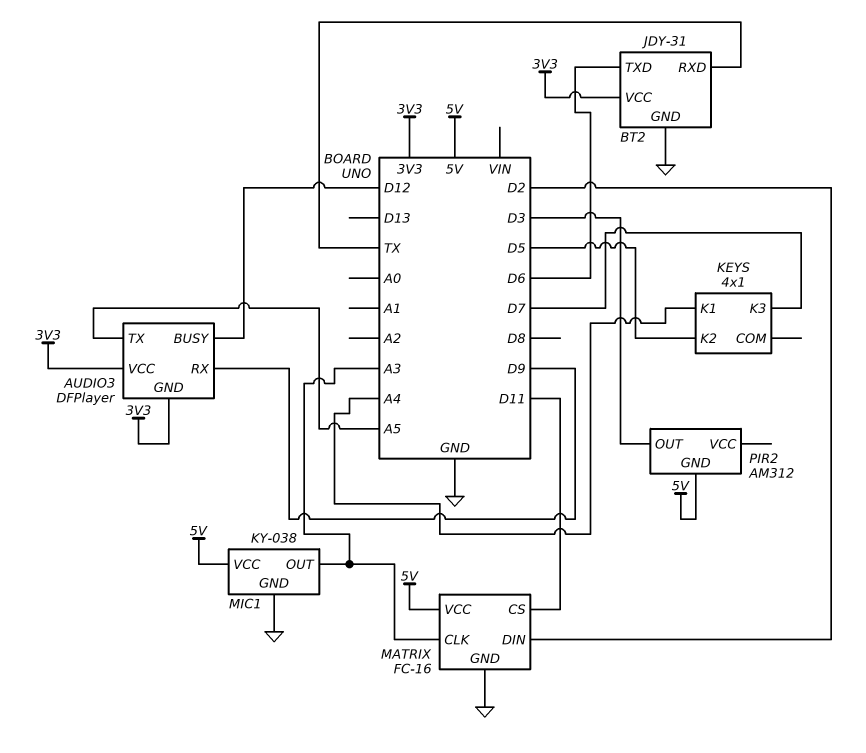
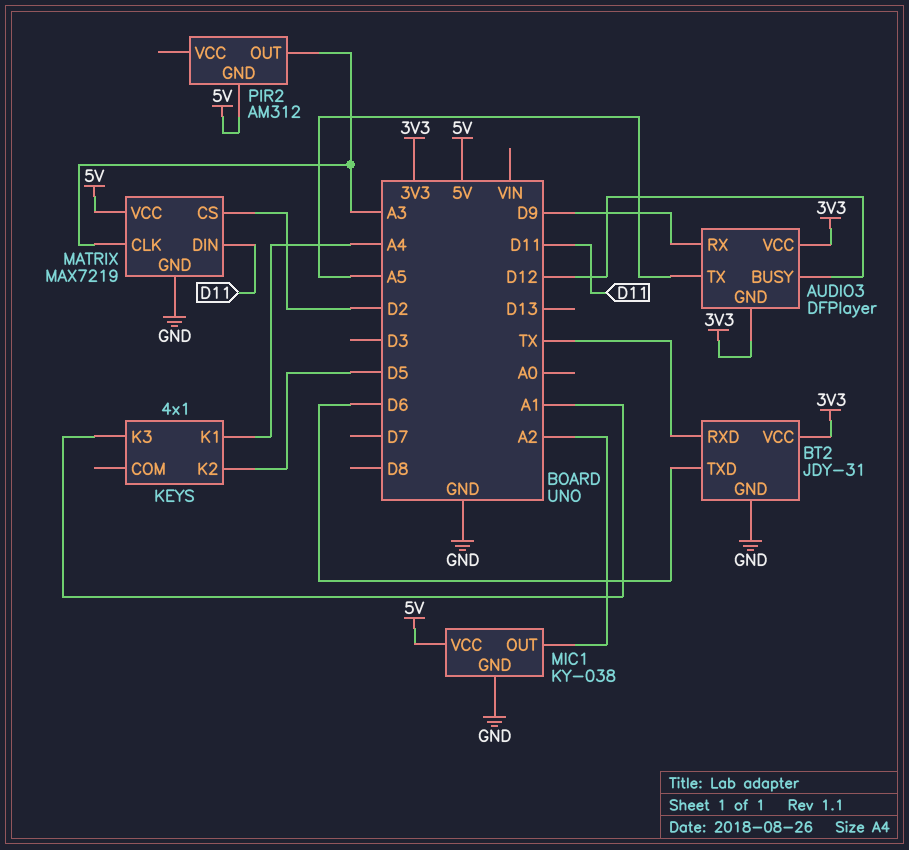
KEYS pin K3: D7 -> A1
MATRIX: FC-16 -> MAX7219
MATRIX pin CS: D11 -> D2
MATRIX pin DIN: D2 -> D11
MIC1 pin OUT: A3 -> A2
PIR2 pin OUT: D3 -> A3

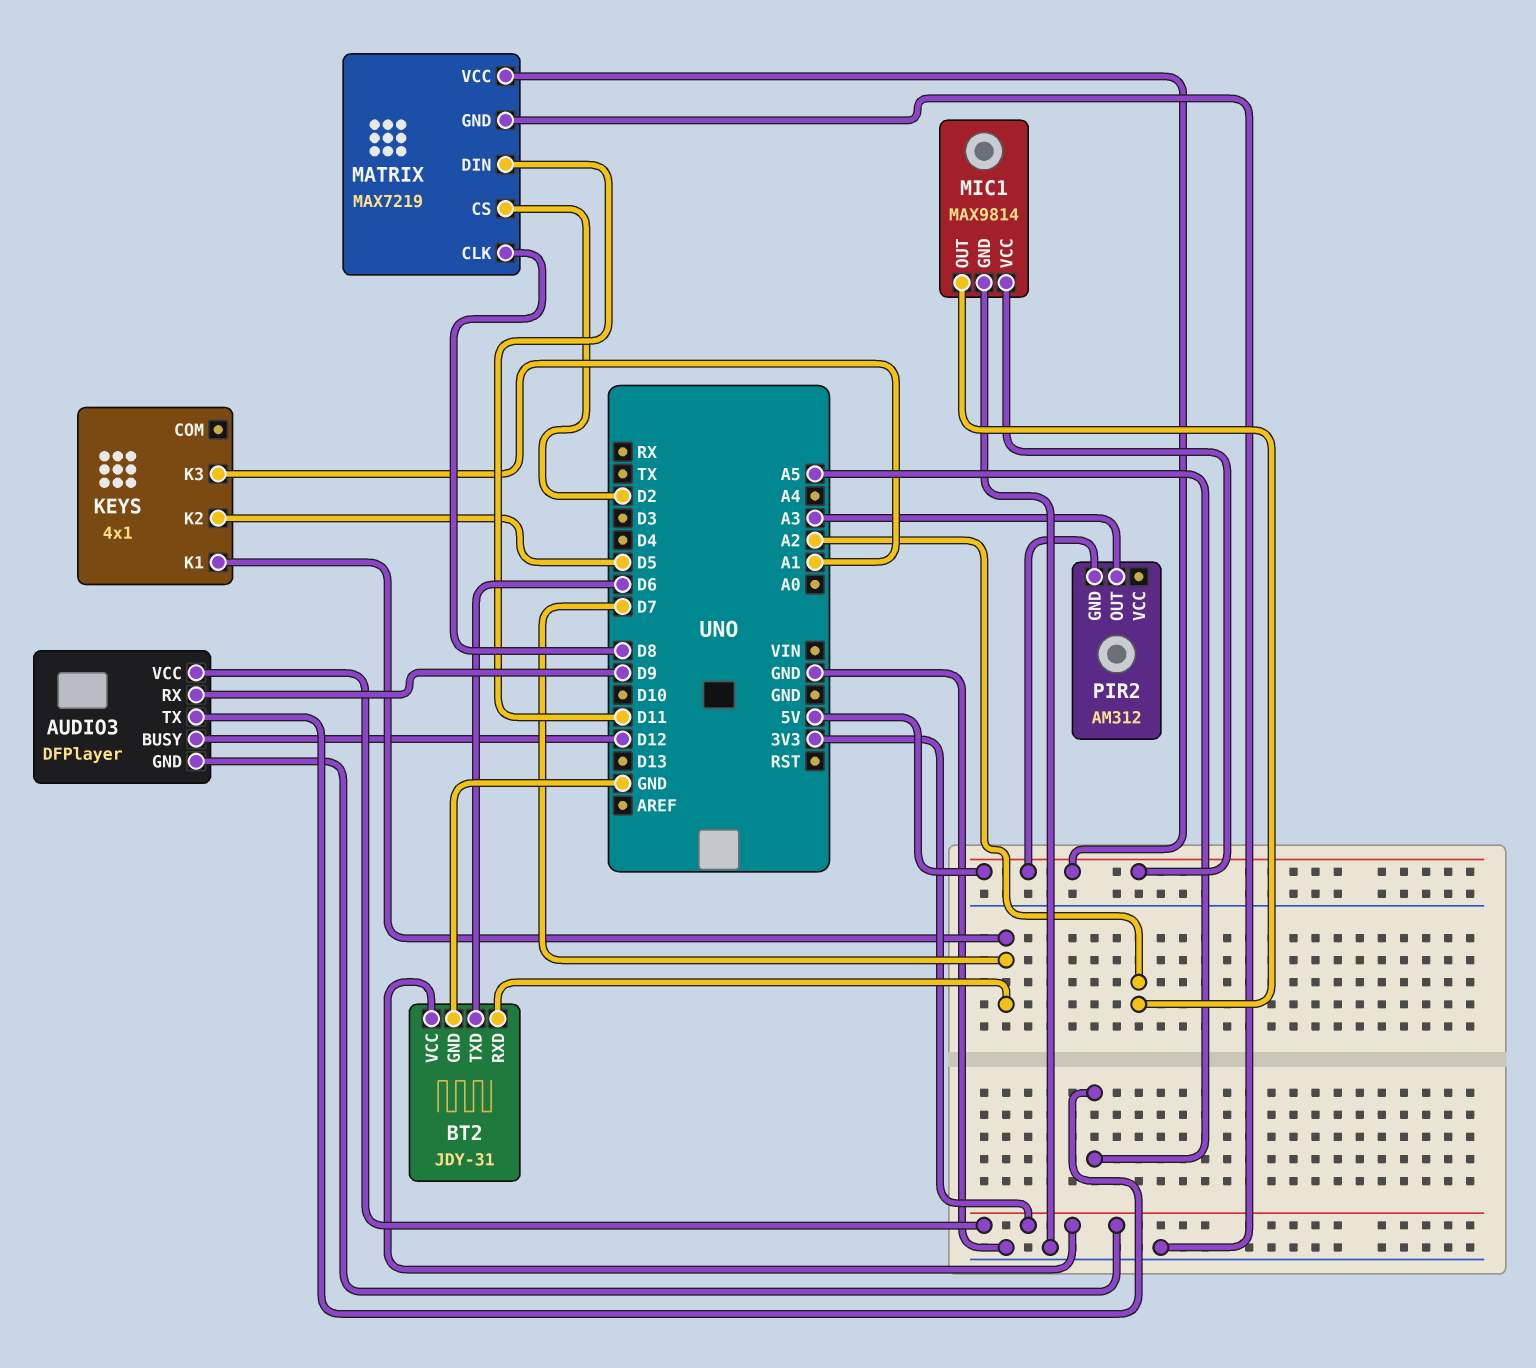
BT2 pin RXD: TX -> D7
KEYS pin K1: A4 -> D7
MATRIX pin CLK: A3 -> D8
MIC1: KY-038 -> MAX9814

